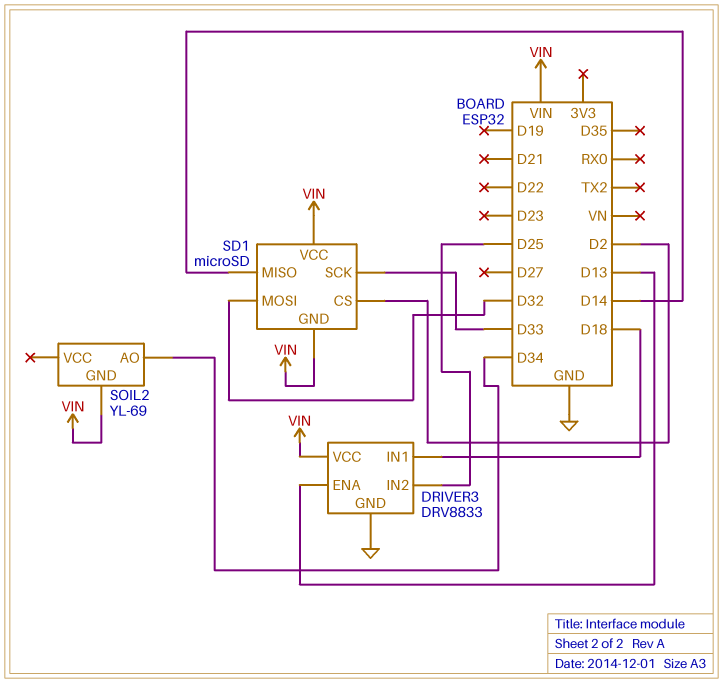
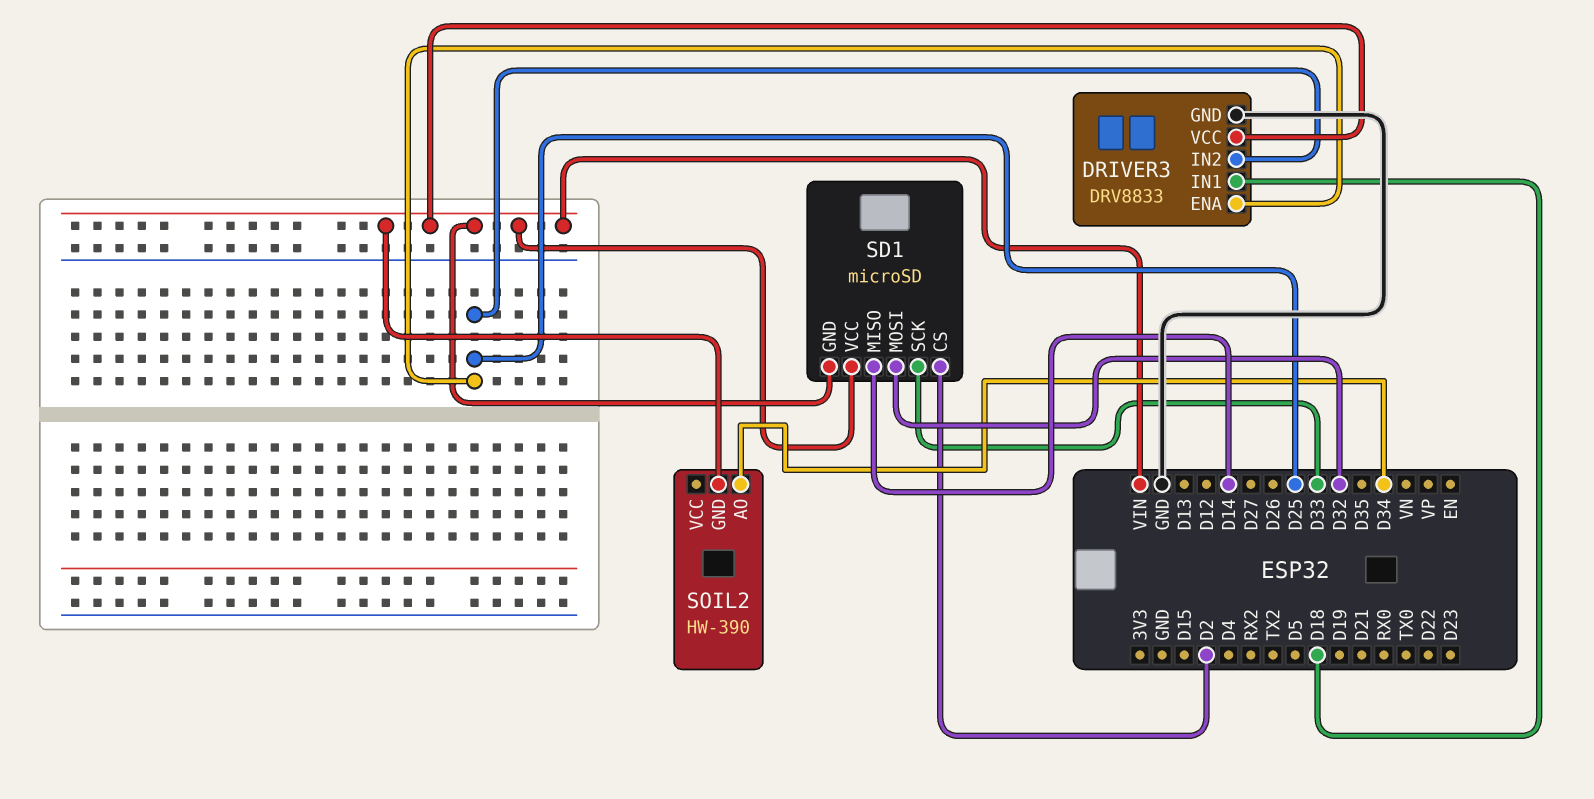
DRIVER3 pin ENA: D13 -> D25
SOIL2: YL-69 -> HW-390

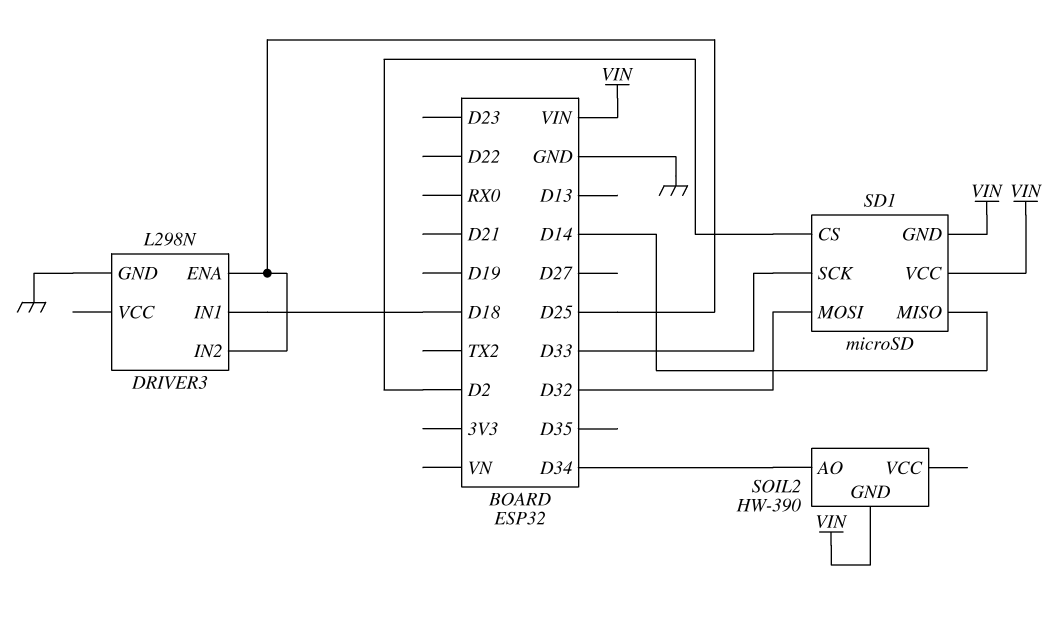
DRIVER3: DRV8833 -> L298N
DRIVER3 pin VCC: VIN -> none

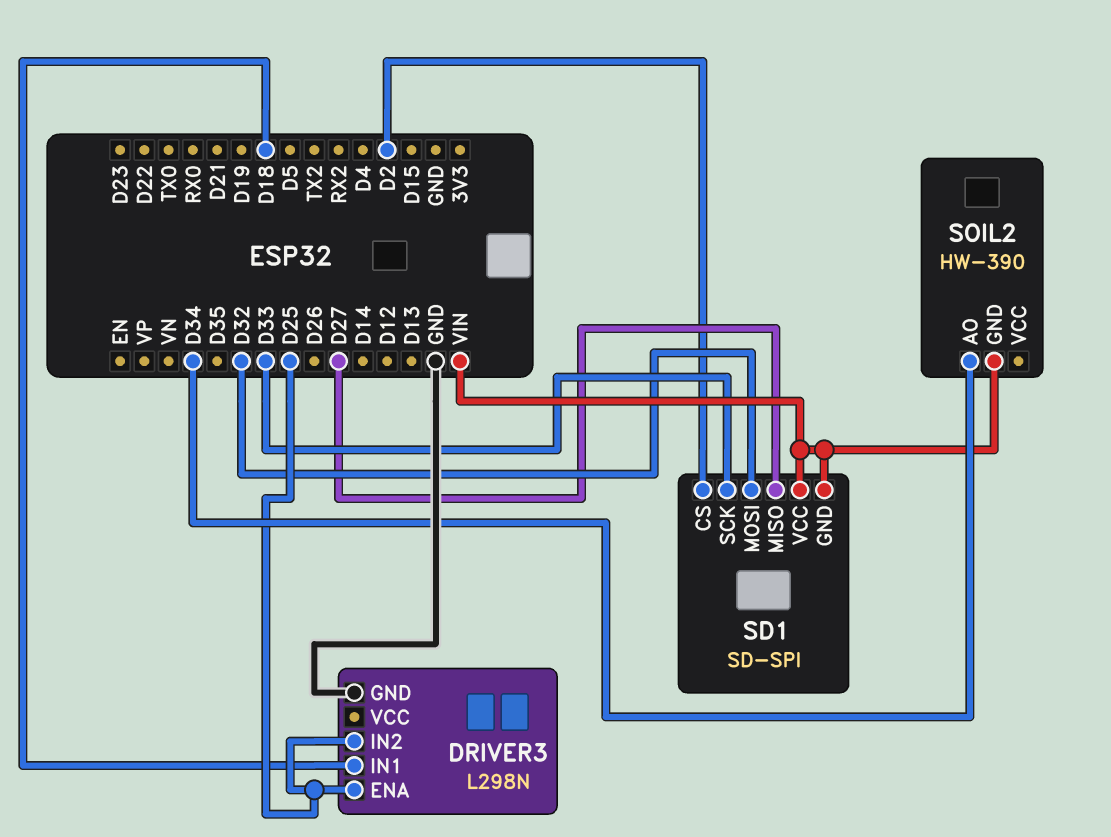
SD1: microSD -> SD-SPI
SD1 pin MISO: D14 -> D27

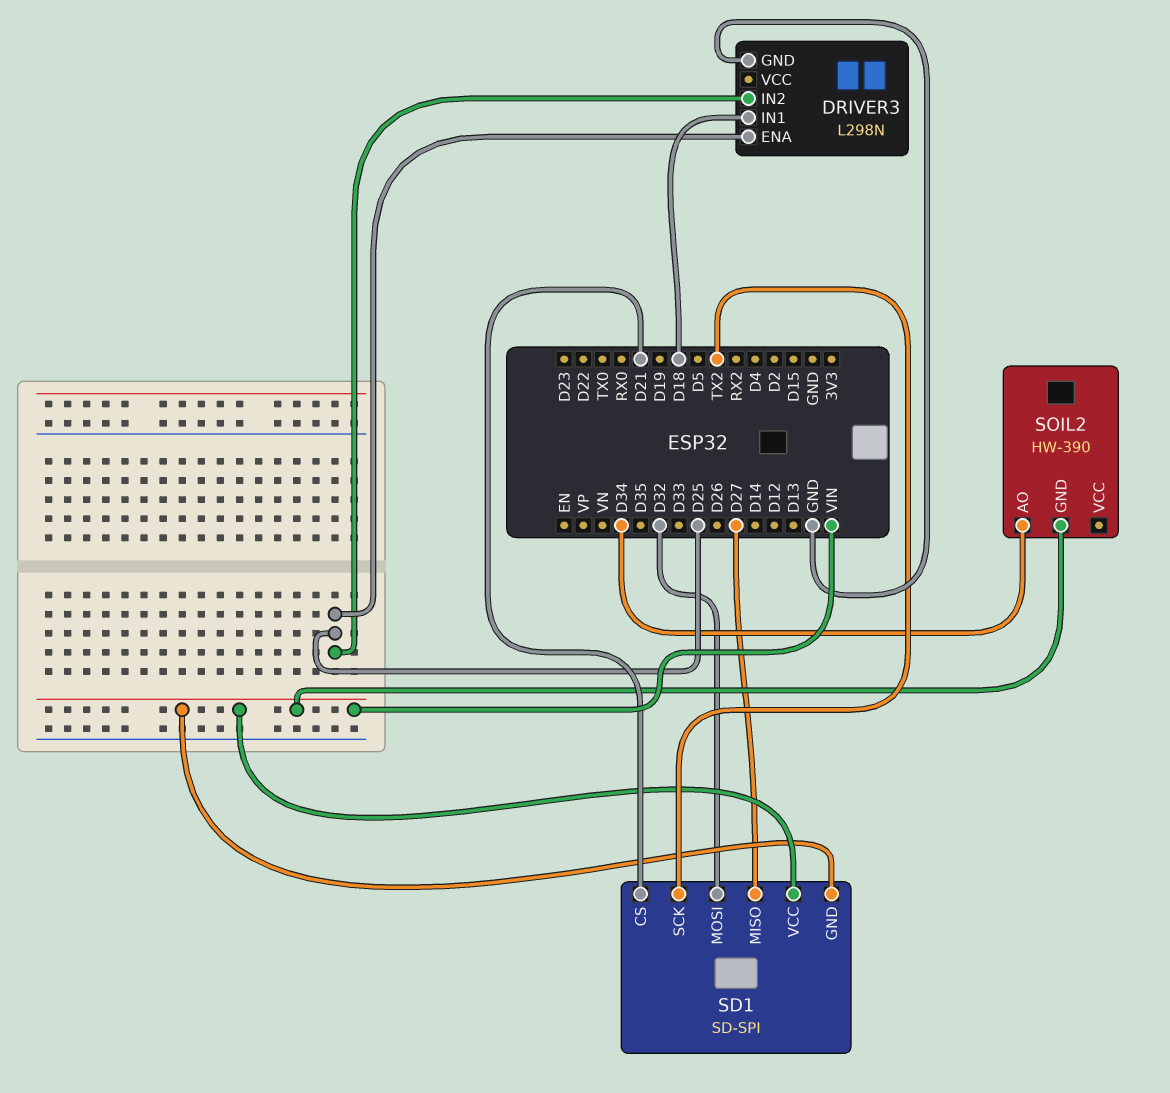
SD1 pin CS: D2 -> D21
SD1 pin SCK: D33 -> TX2

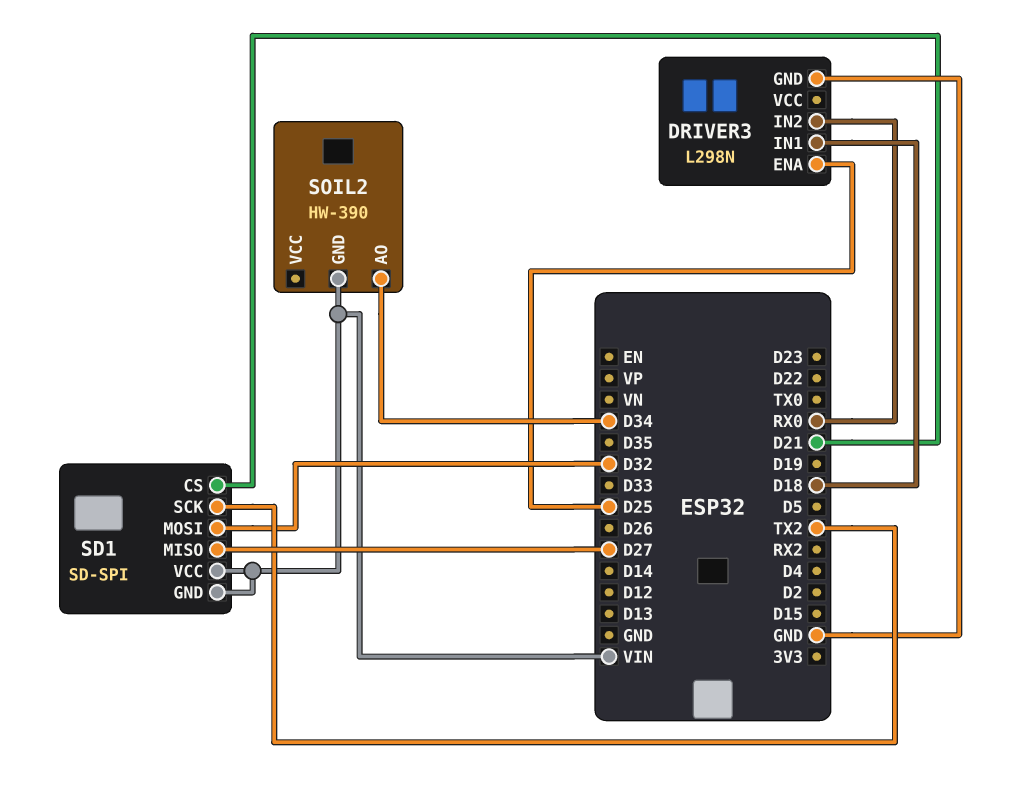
DRIVER3 pin IN2: D25 -> RX0

